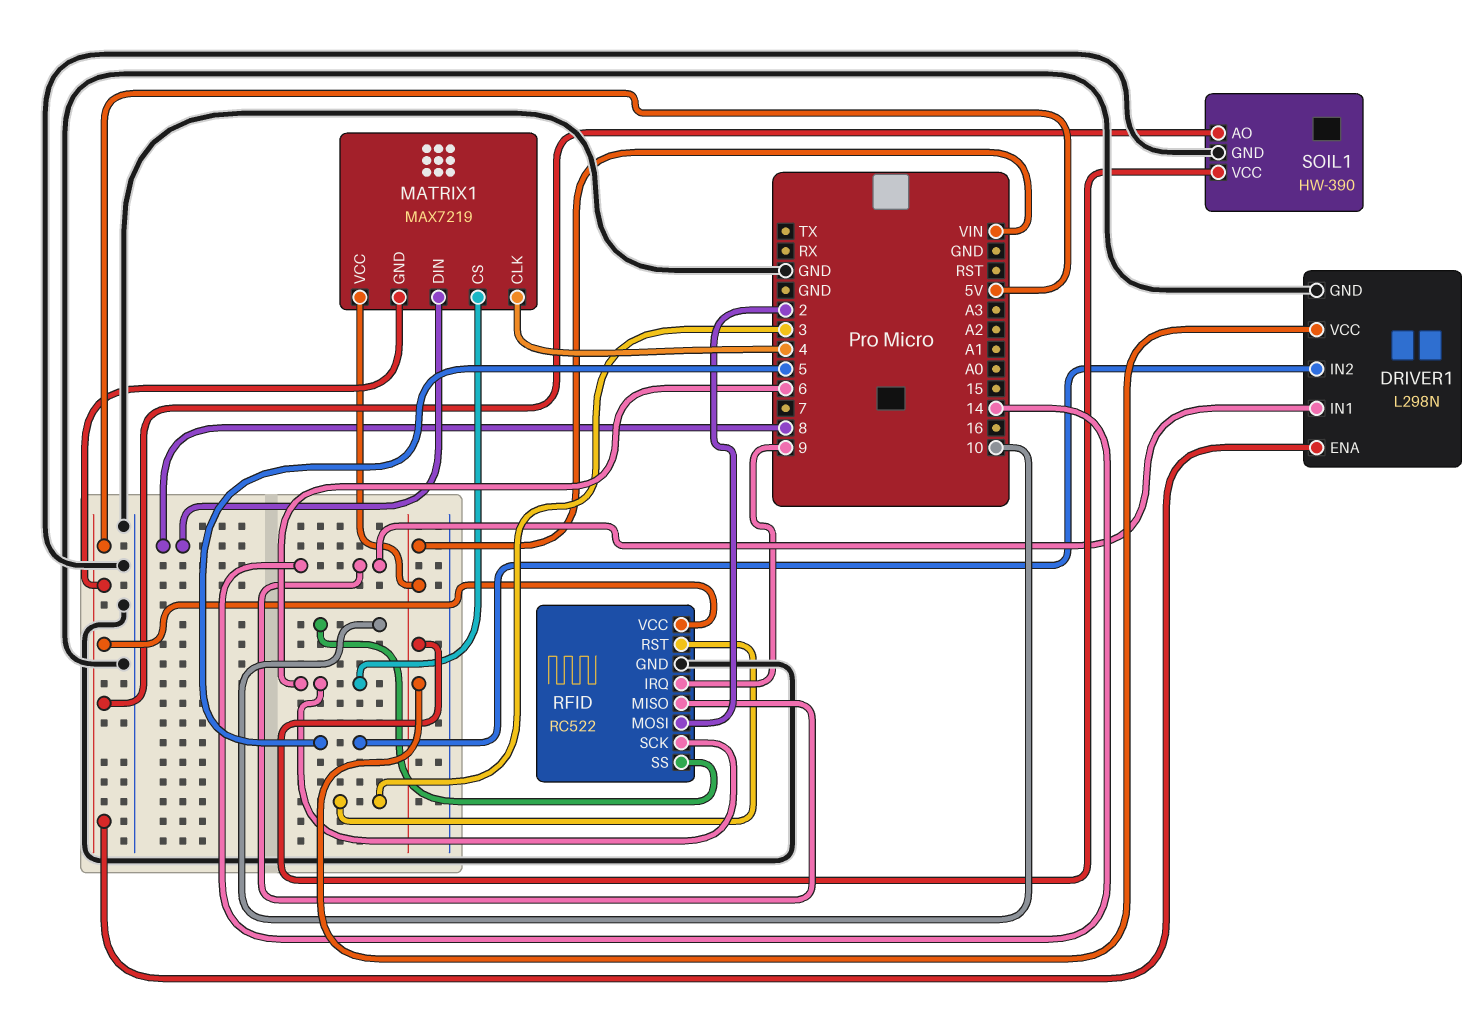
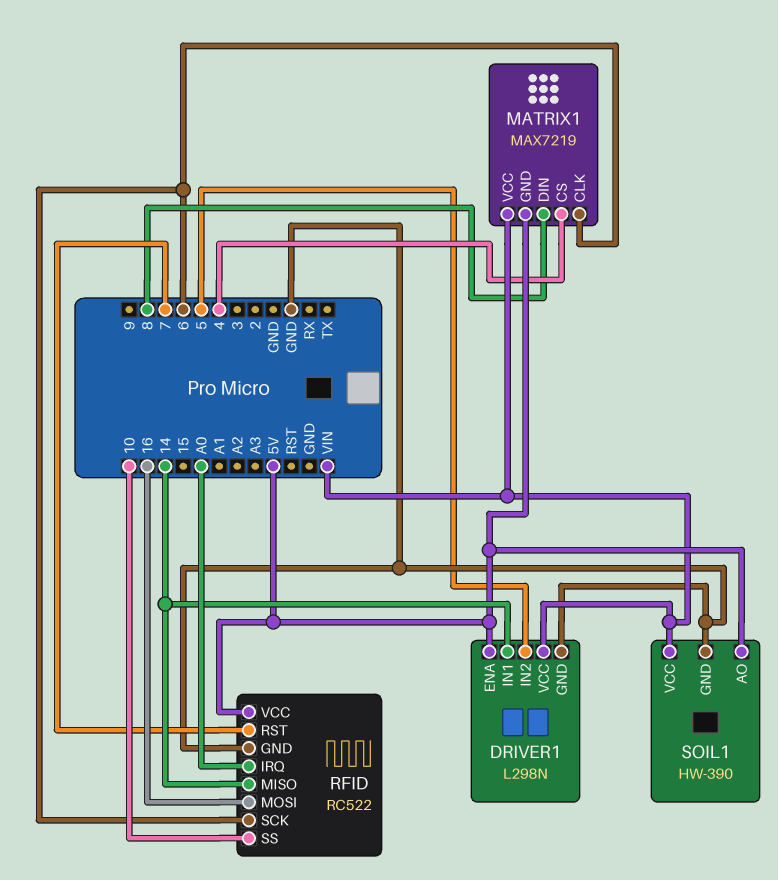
MATRIX1 pin CLK: 4 -> 6
MATRIX1 pin CS: 6 -> 4
RFID pin IRQ: 9 -> A0
RFID pin MOSI: 2 -> 16
RFID pin RST: 3 -> 7

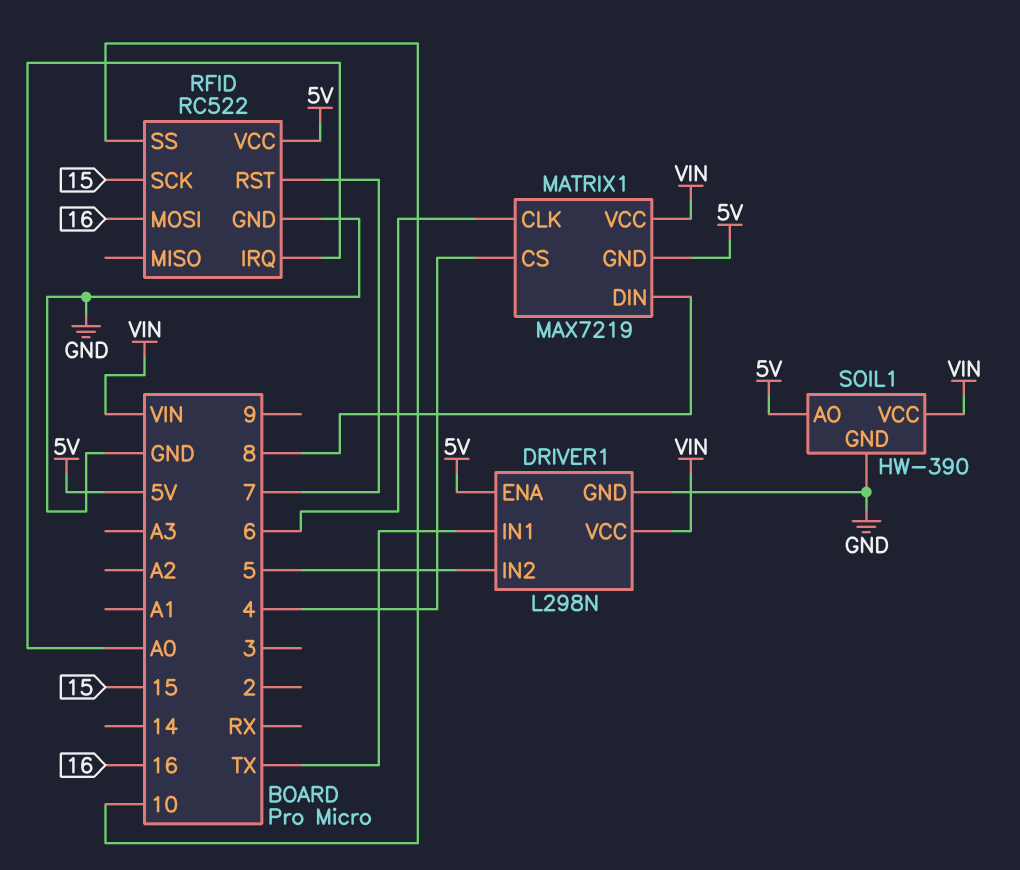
DRIVER1 pin IN1: 14 -> TX
RFID pin MISO: 14 -> none
RFID pin SCK: 6 -> 15

